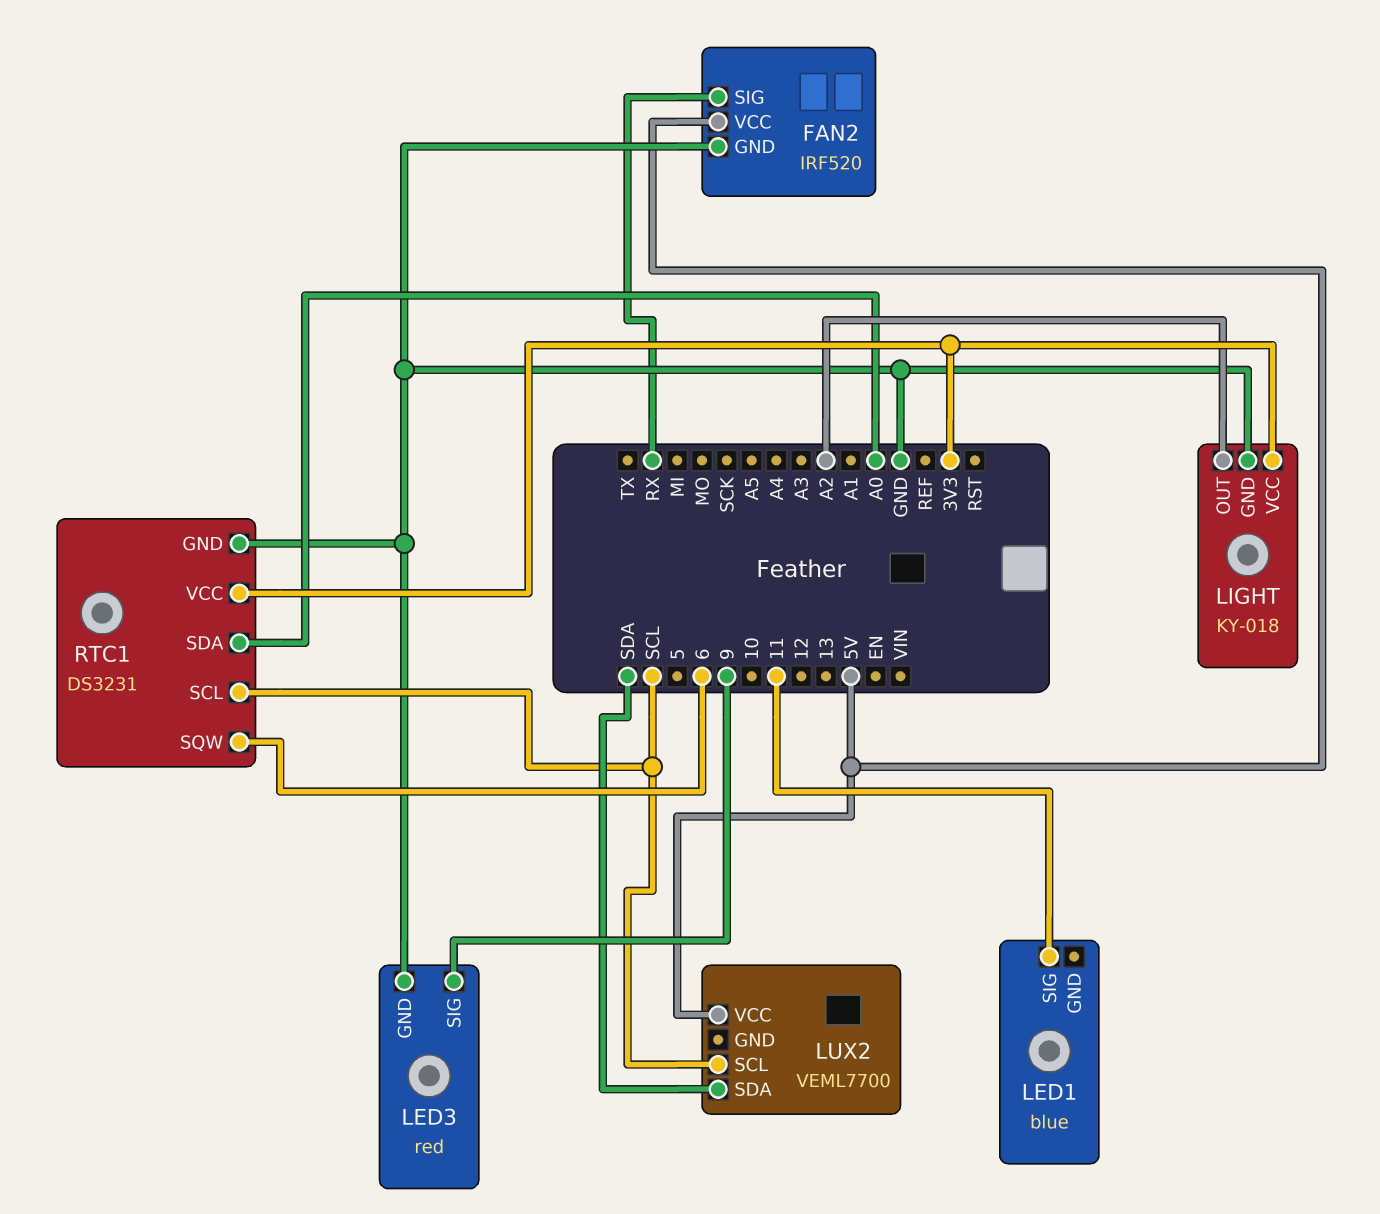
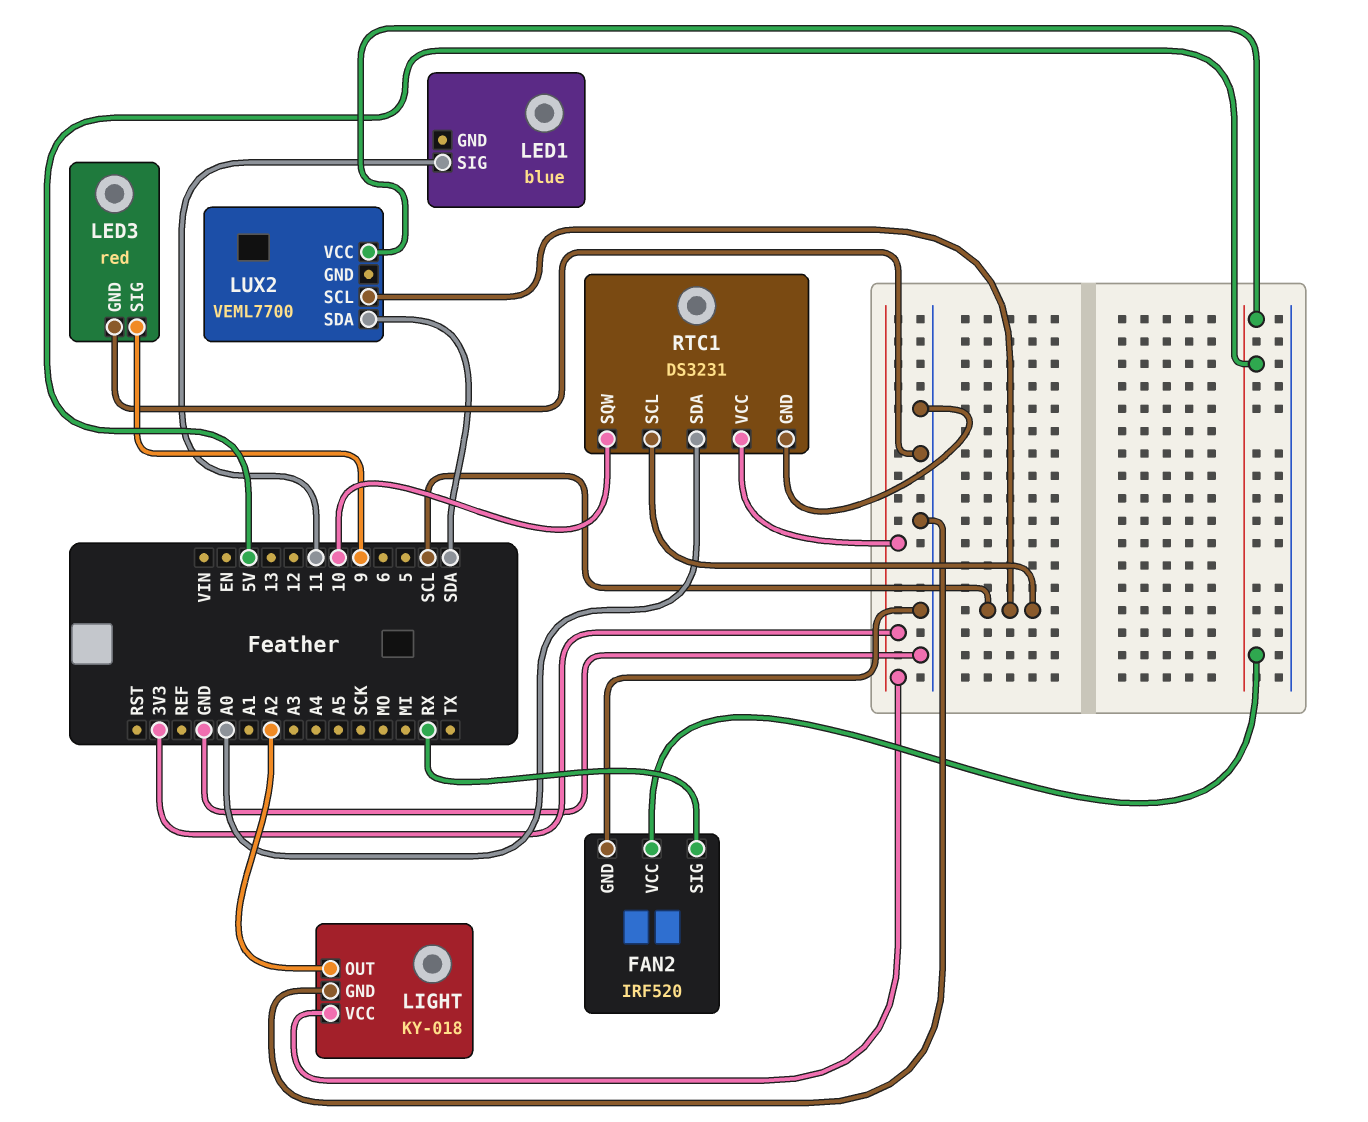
RTC1 pin SQW: 6 -> 10

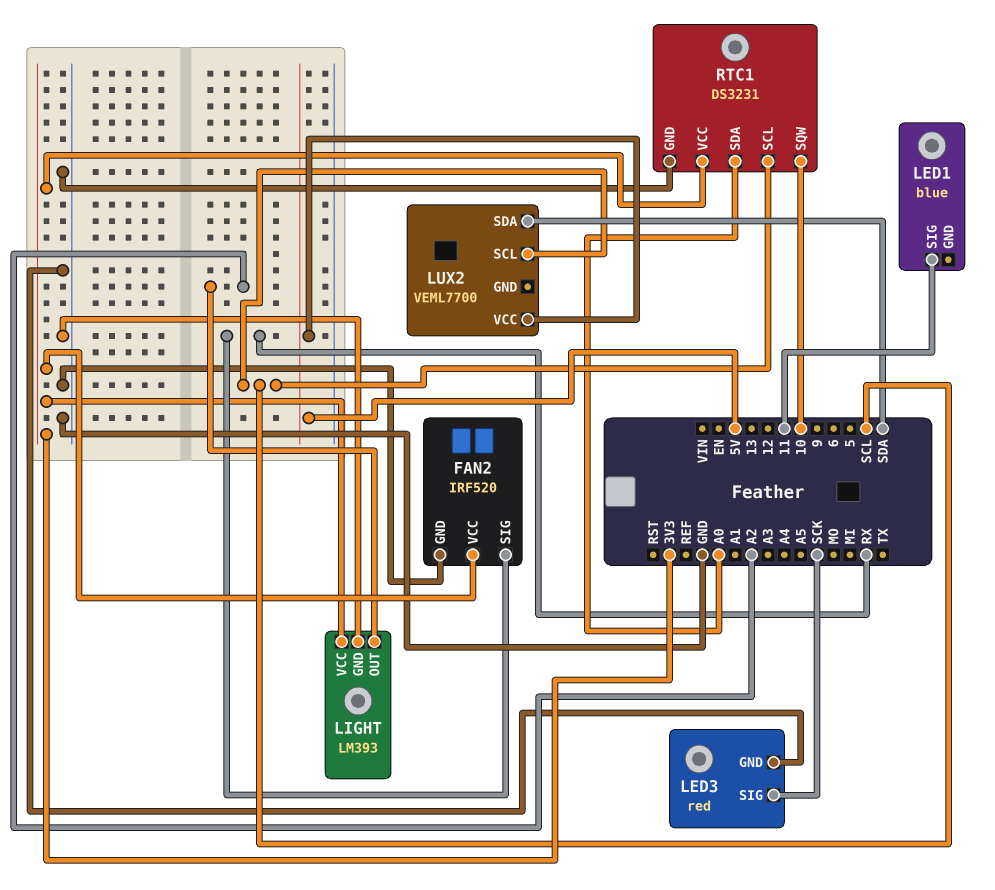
FAN2 pin VCC: 5V -> 3V3
LED3 pin SIG: 9 -> SCK
LIGHT: KY-018 -> LM393

